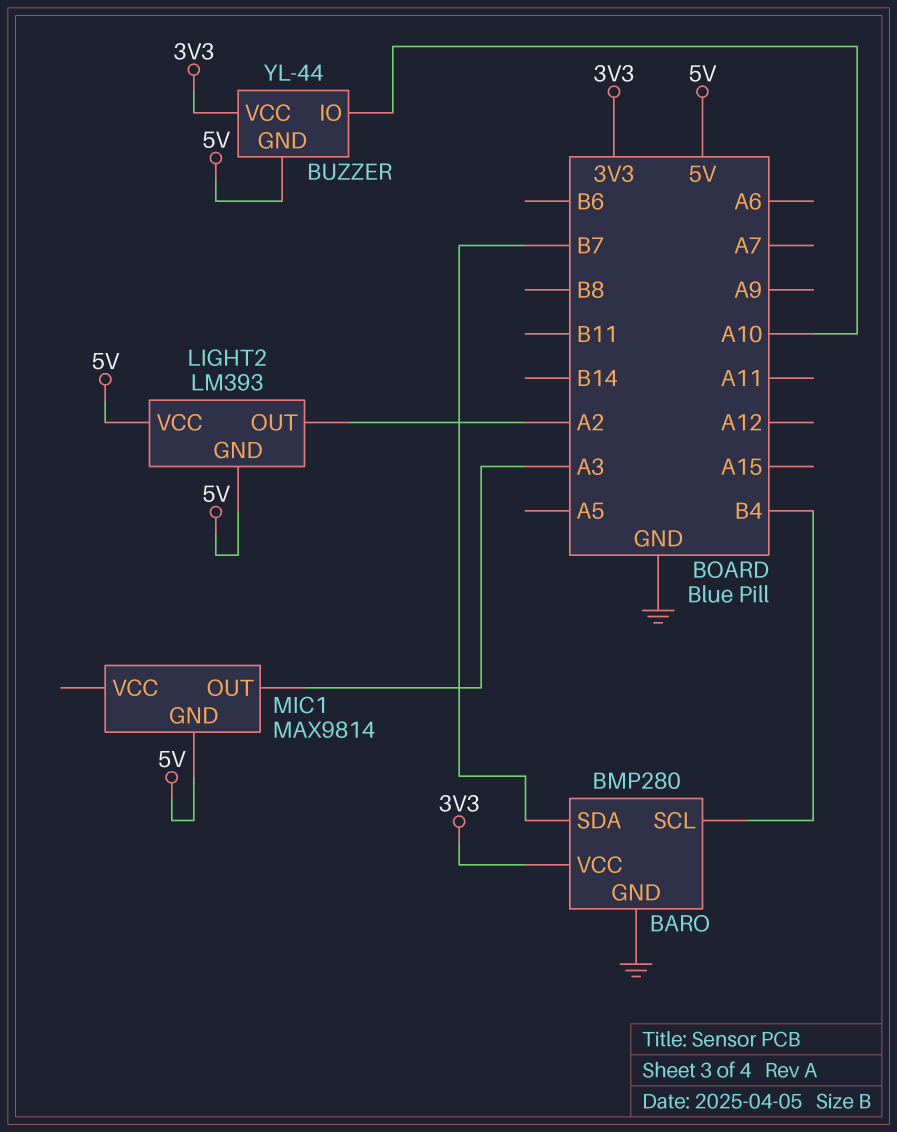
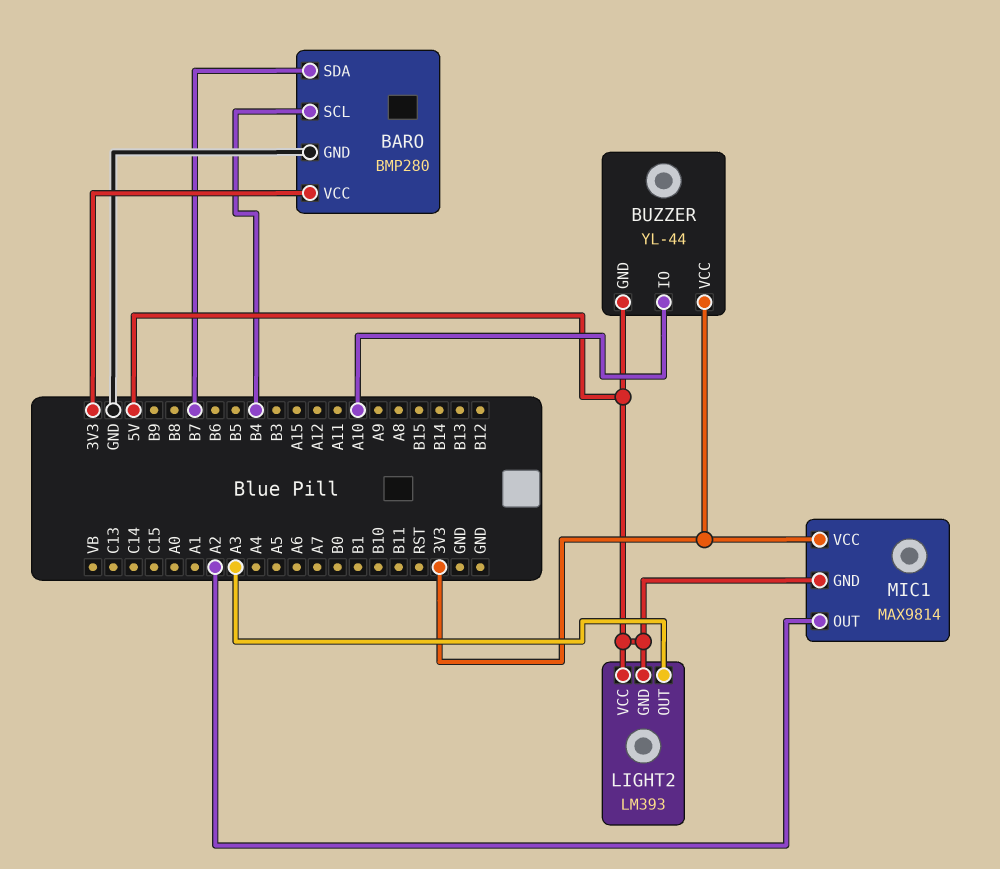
LIGHT2 pin OUT: A2 -> A3
MIC1 pin OUT: A3 -> A2
MIC1 pin VCC: none -> 3V3

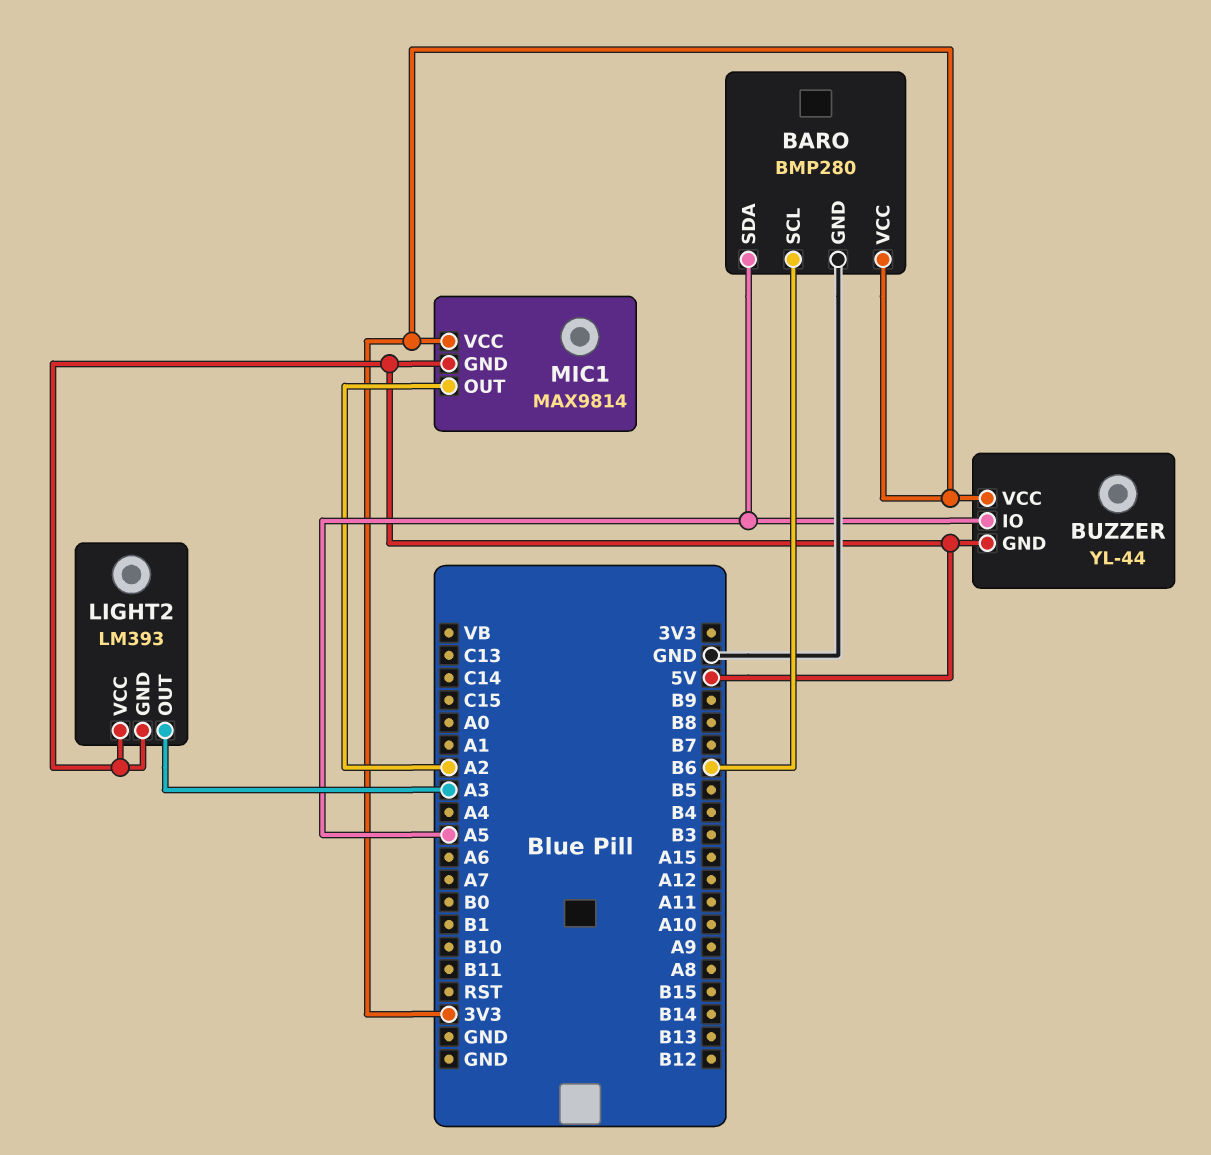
BARO pin SCL: B4 -> B6
BARO pin SDA: B7 -> A5
BUZZER pin IO: A10 -> A5

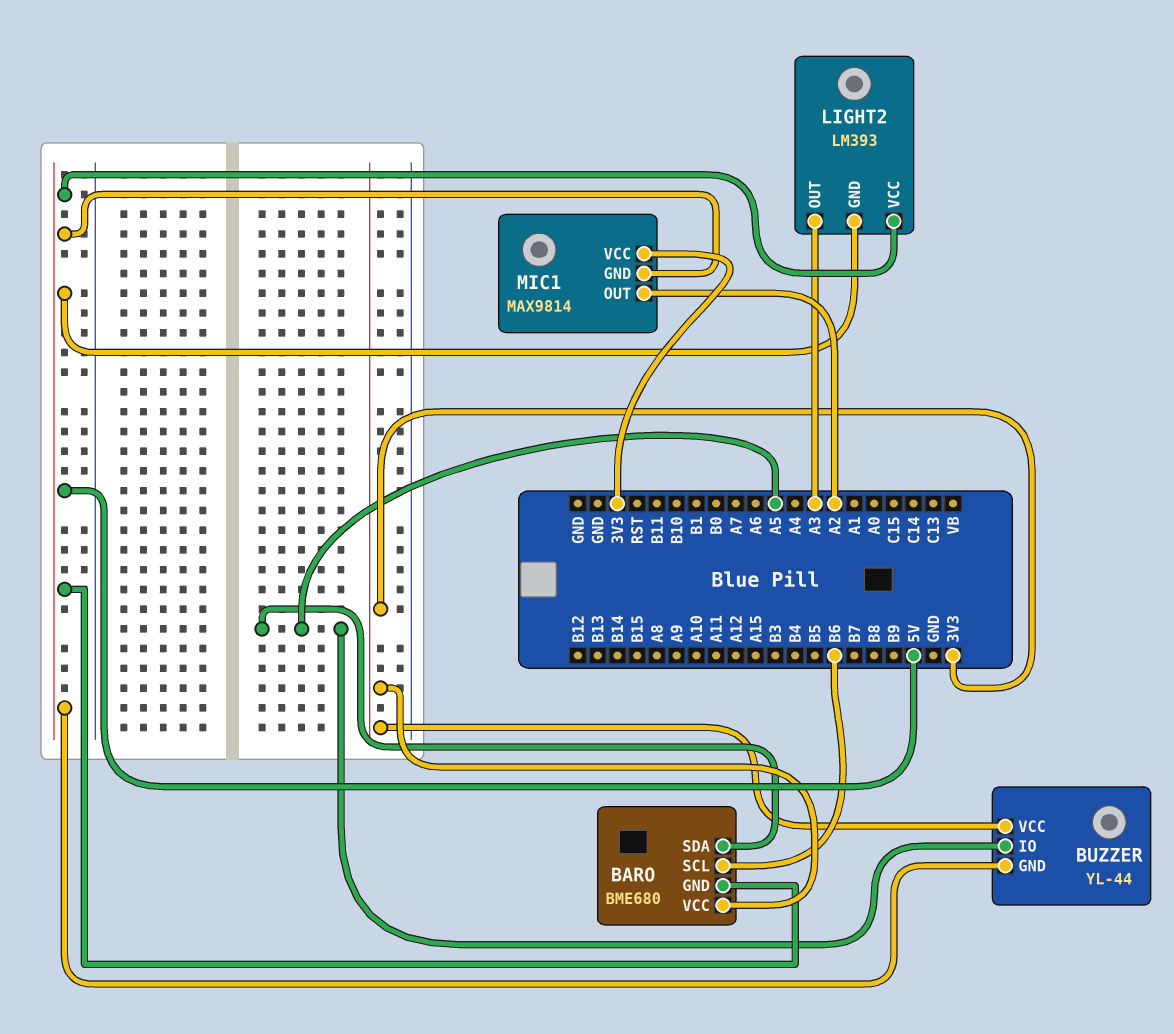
BARO: BMP280 -> BME680
BARO pin GND: GND -> 5V

